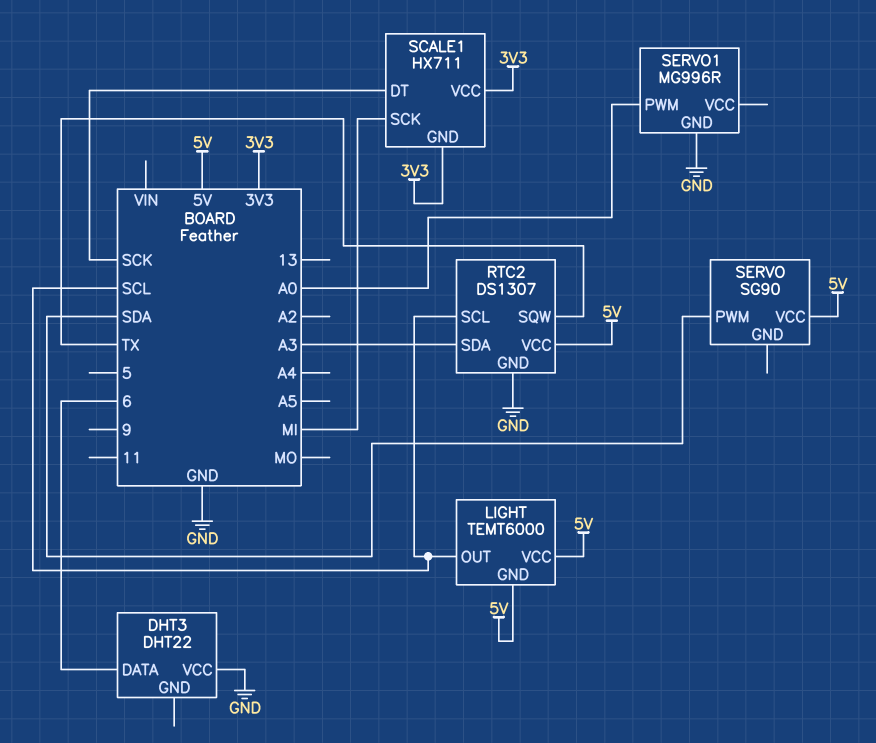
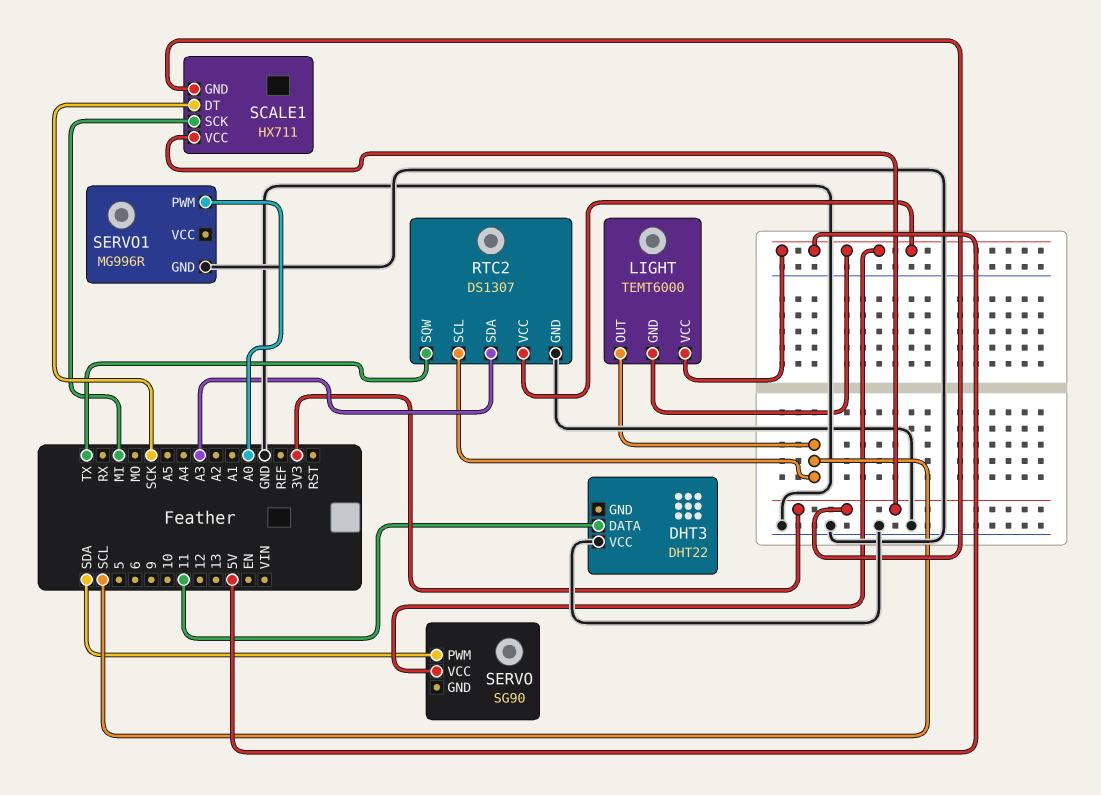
DHT3 pin DATA: 6 -> 11

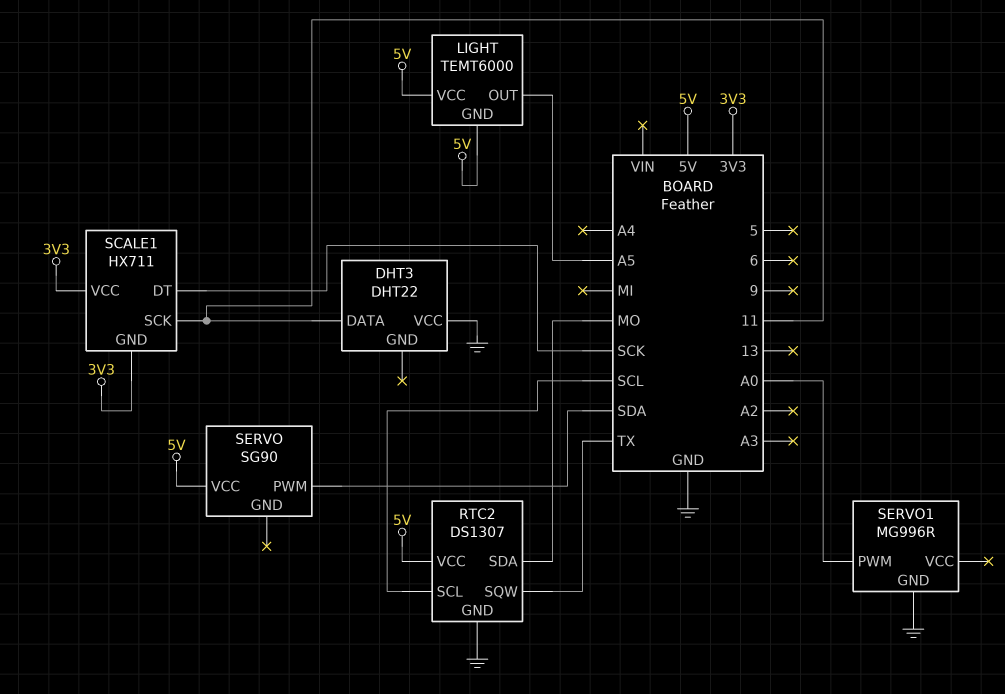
LIGHT pin OUT: SCL -> A5
RTC2 pin SDA: A3 -> MO
SCALE1 pin SCK: MI -> 11

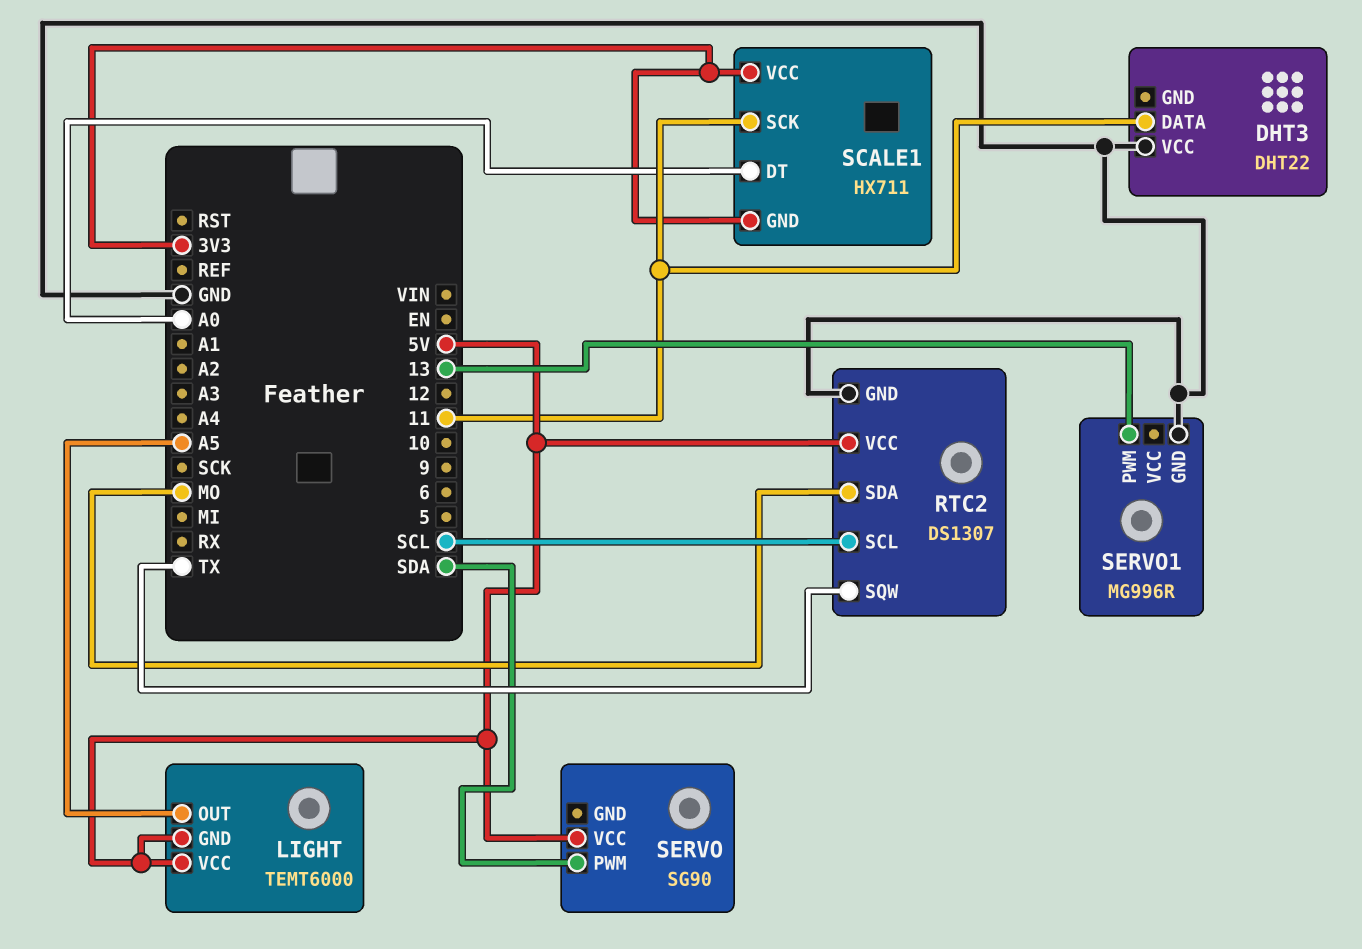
SCALE1 pin DT: SCK -> A0
SERVO1 pin PWM: A0 -> 13

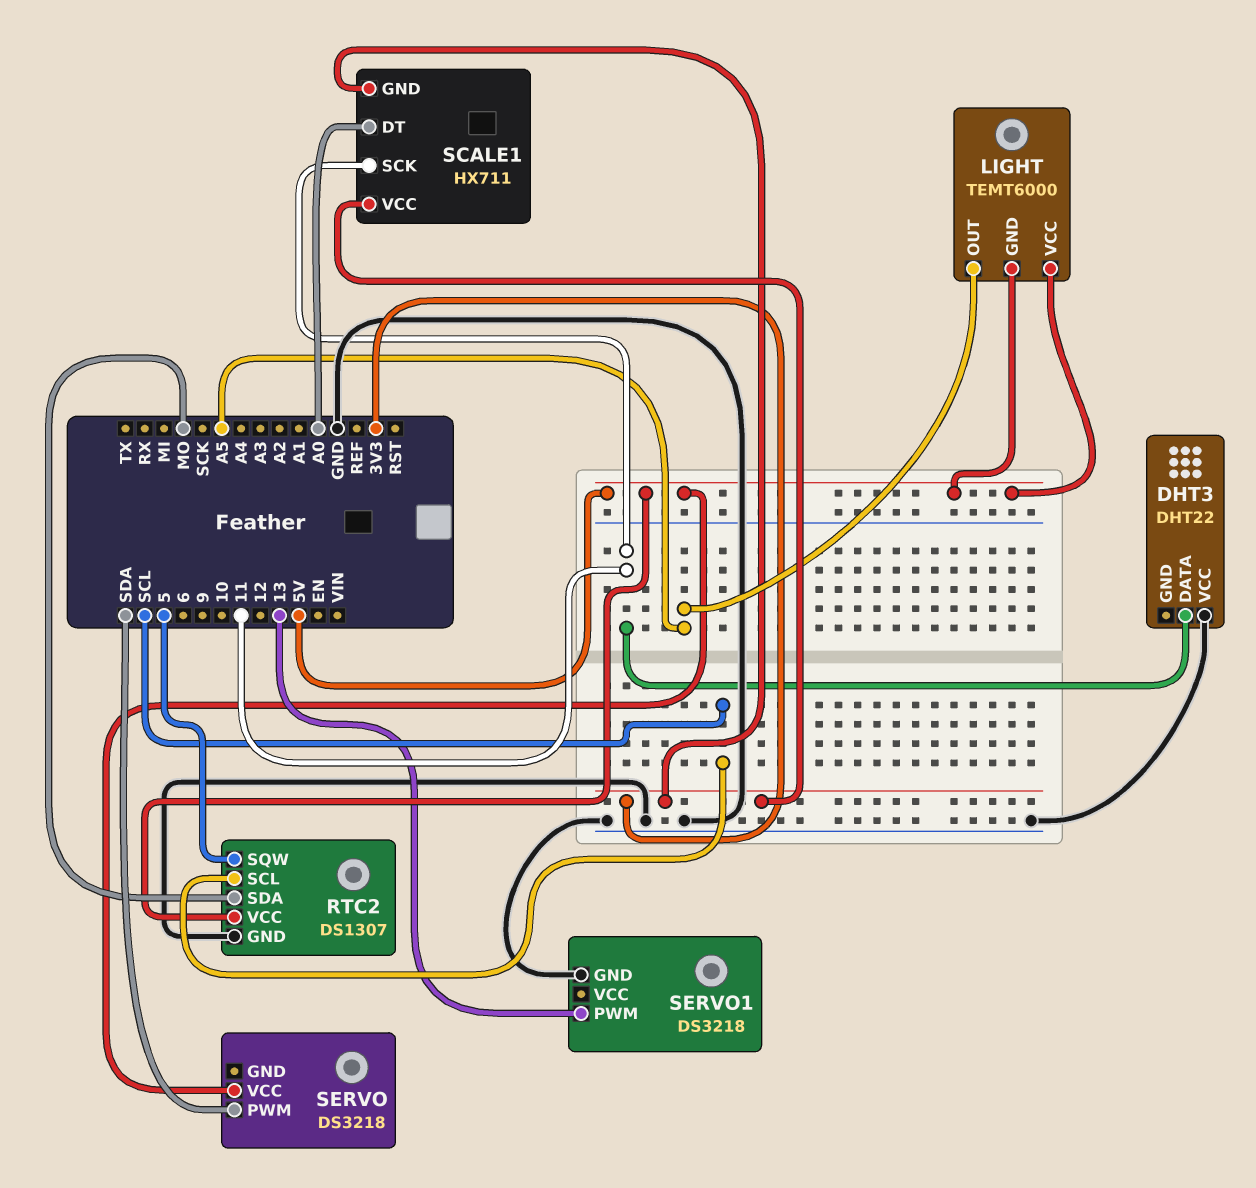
RTC2 pin SQW: TX -> 5
SERVO: SG90 -> DS3218
SERVO1: MG996R -> DS3218

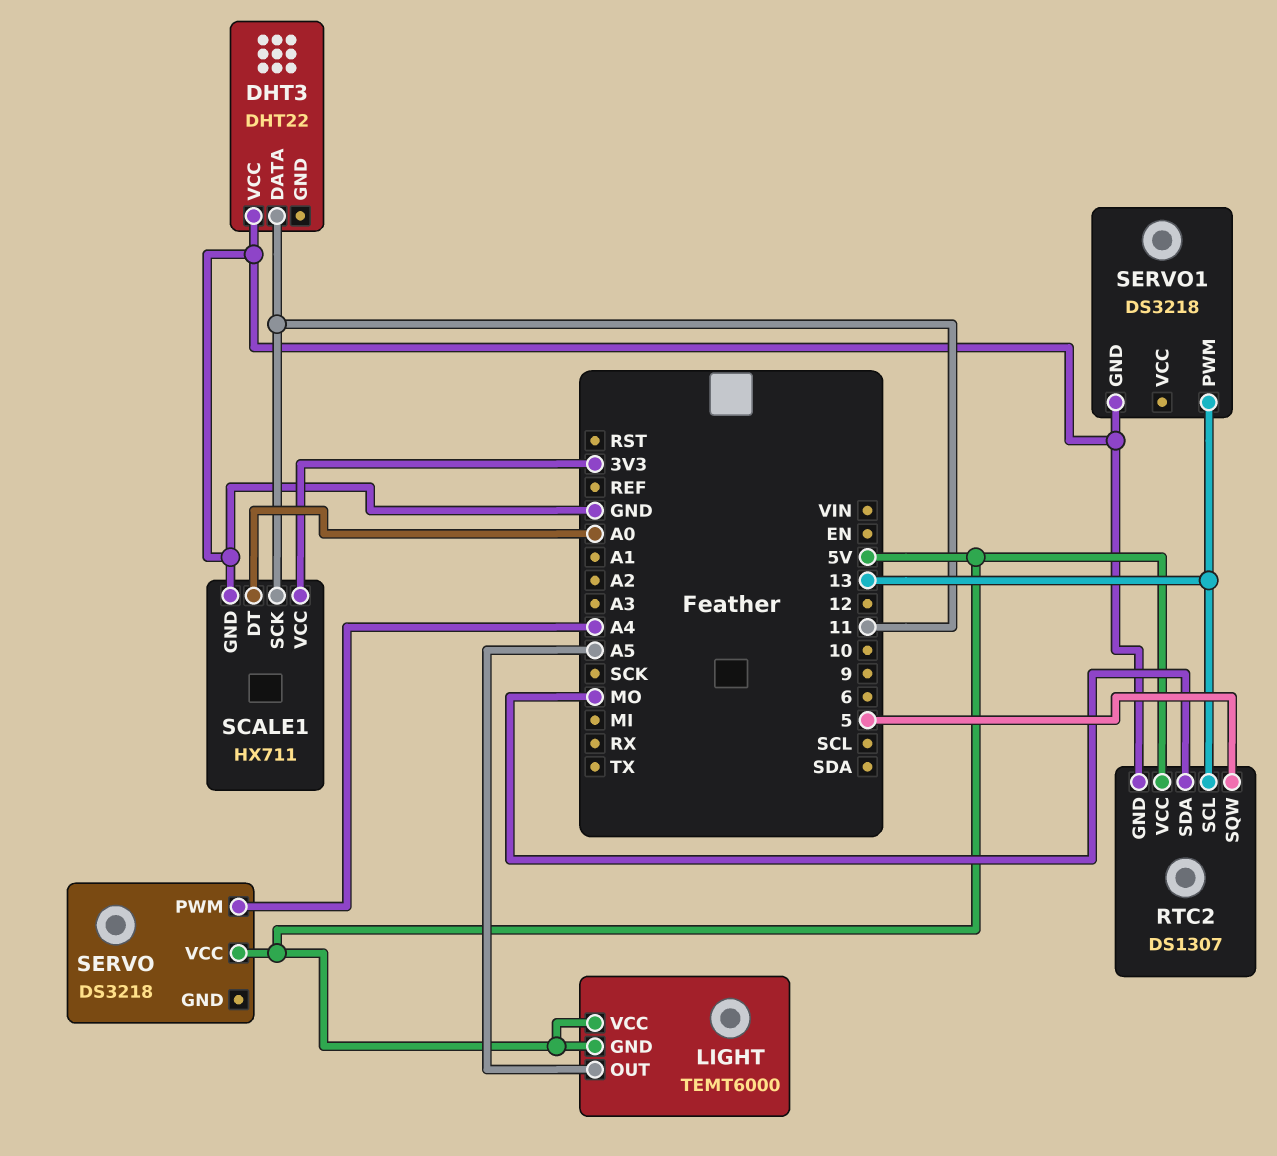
RTC2 pin SCL: SCL -> 13
SCALE1 pin GND: 3V3 -> GND
SERVO pin PWM: SDA -> A4

